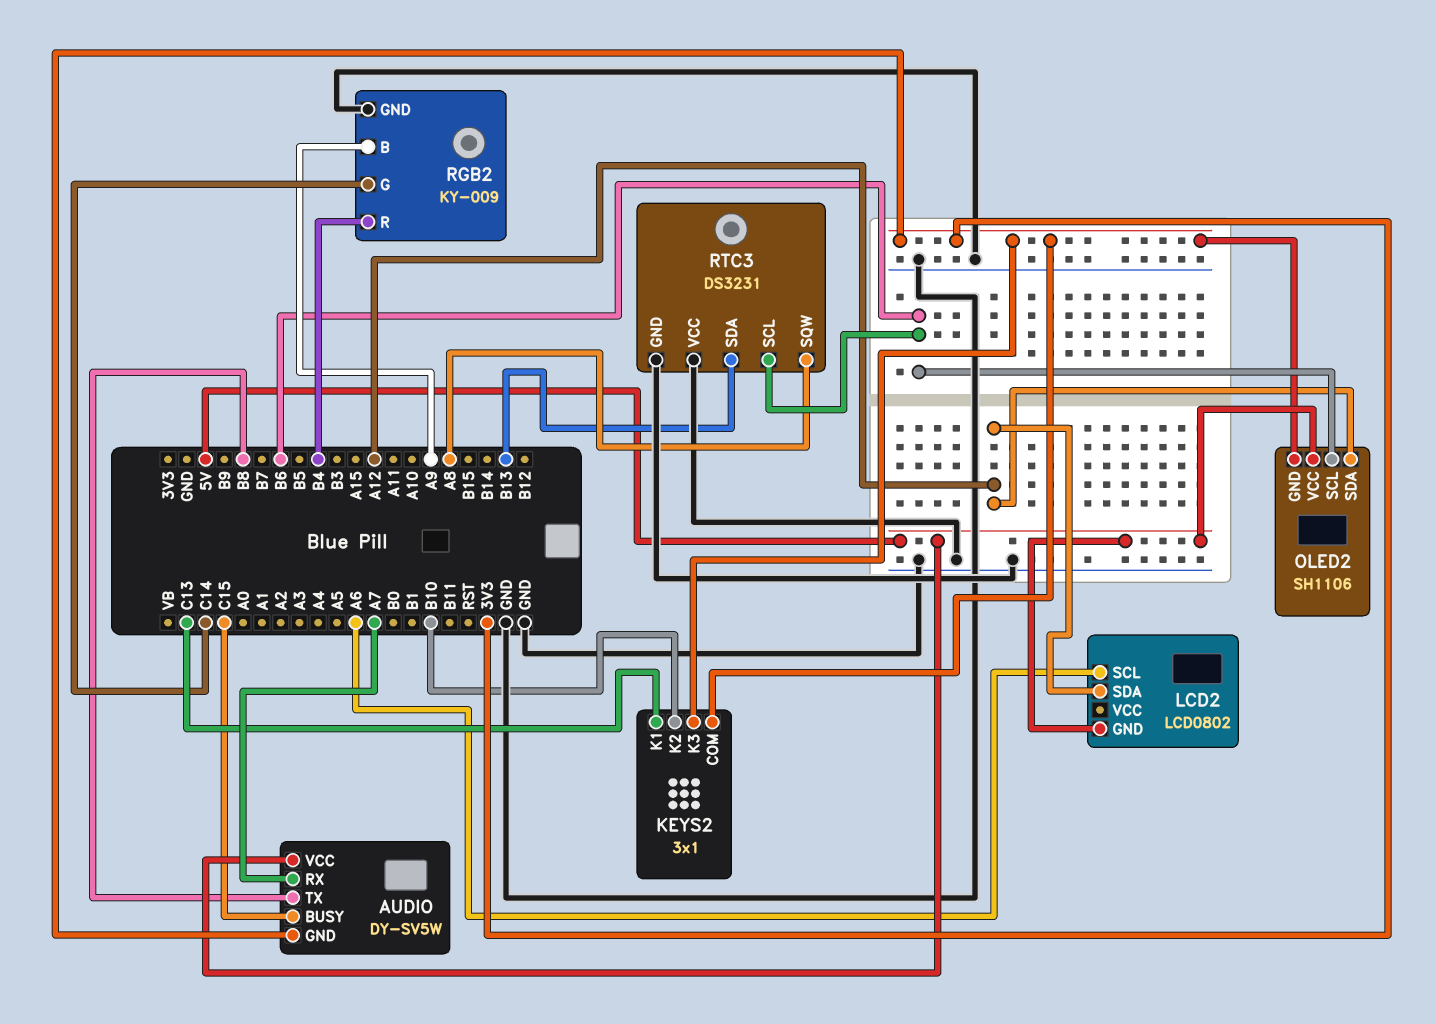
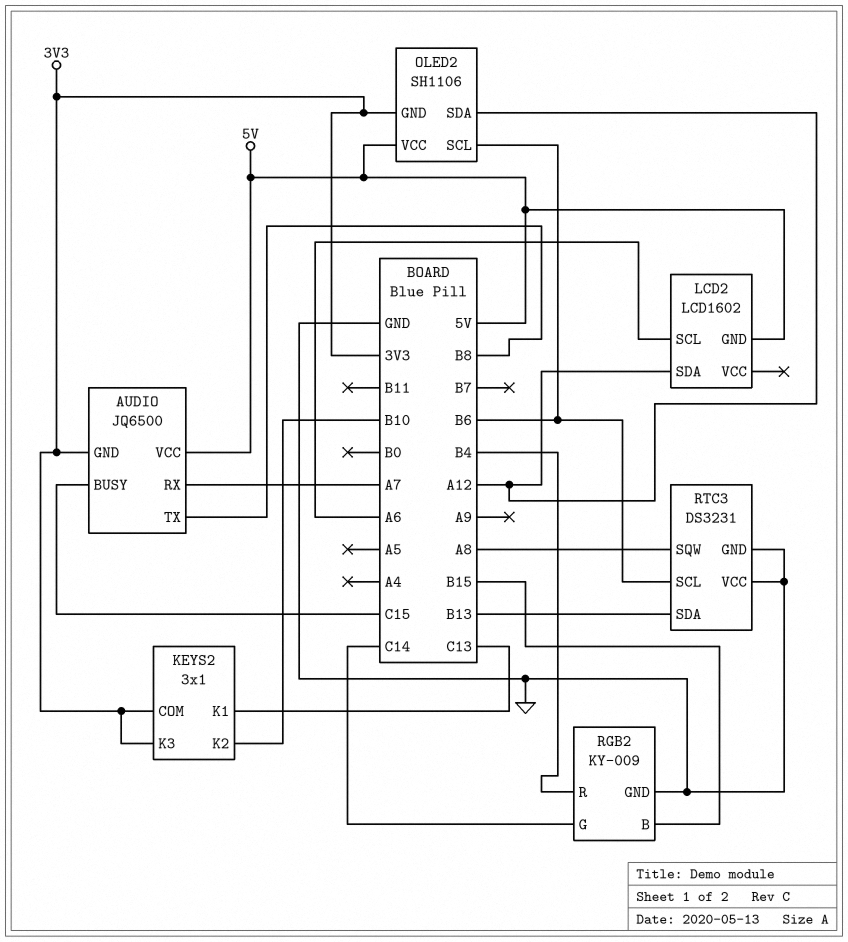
AUDIO: DY-SV5W -> JQ6500
LCD2: LCD0802 -> LCD1602
RGB2 pin B: A9 -> B15

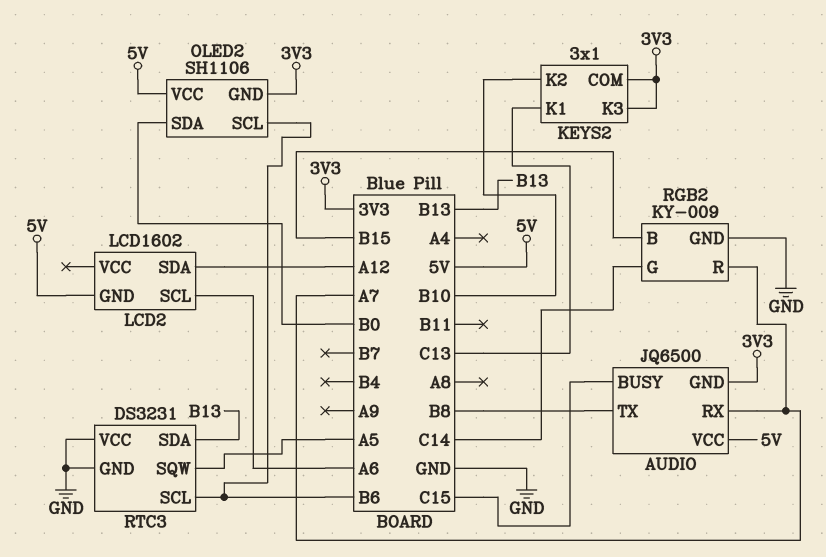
OLED2 pin SDA: A12 -> B0
RGB2 pin R: B4 -> A7
RTC3 pin SQW: A8 -> A5

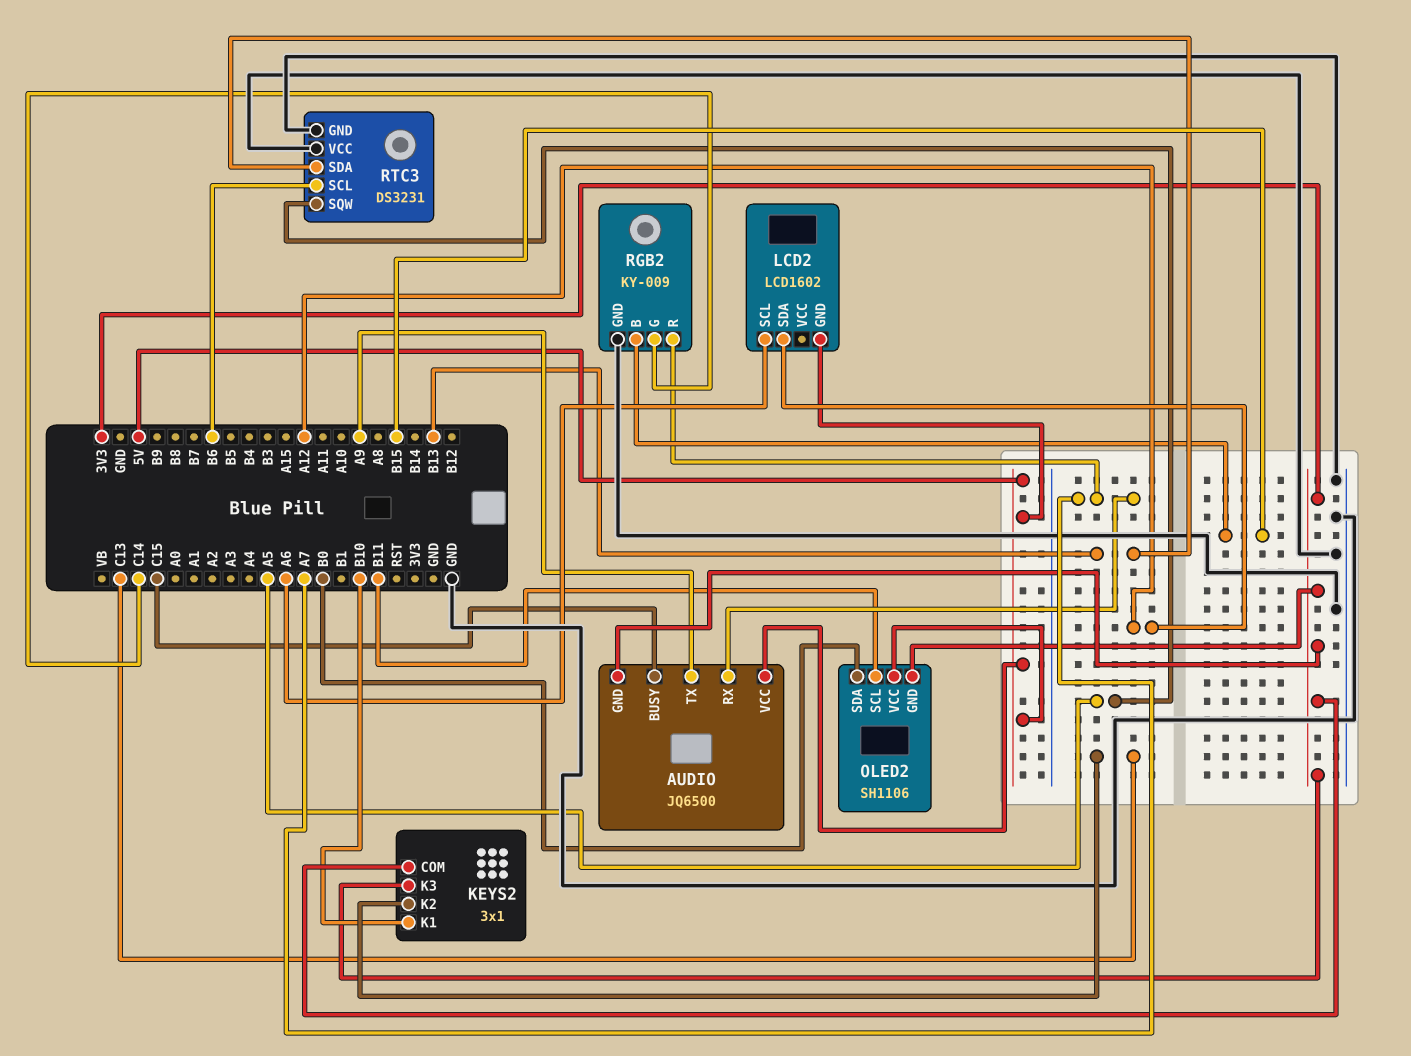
AUDIO pin TX: B8 -> A9
KEYS2 pin K1: C13 -> B10
KEYS2 pin K2: B10 -> C13
OLED2 pin SCL: B6 -> B11

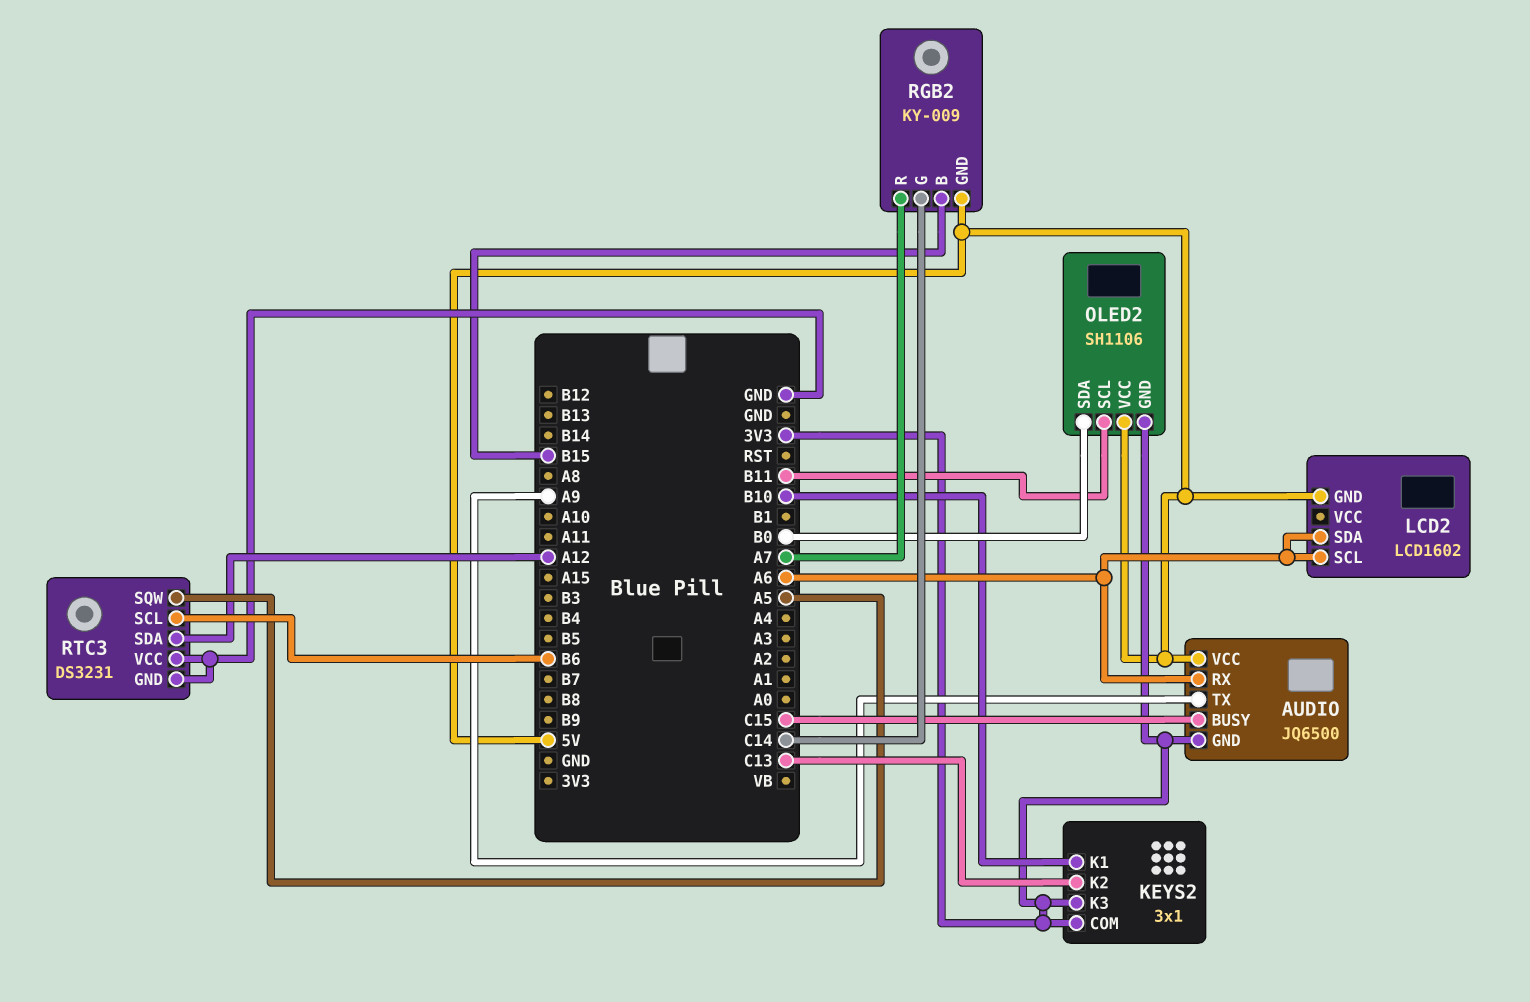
AUDIO pin RX: A7 -> A6
LCD2 pin SDA: A12 -> A6
RGB2 pin GND: GND -> 5V
RTC3 pin SDA: B13 -> A12

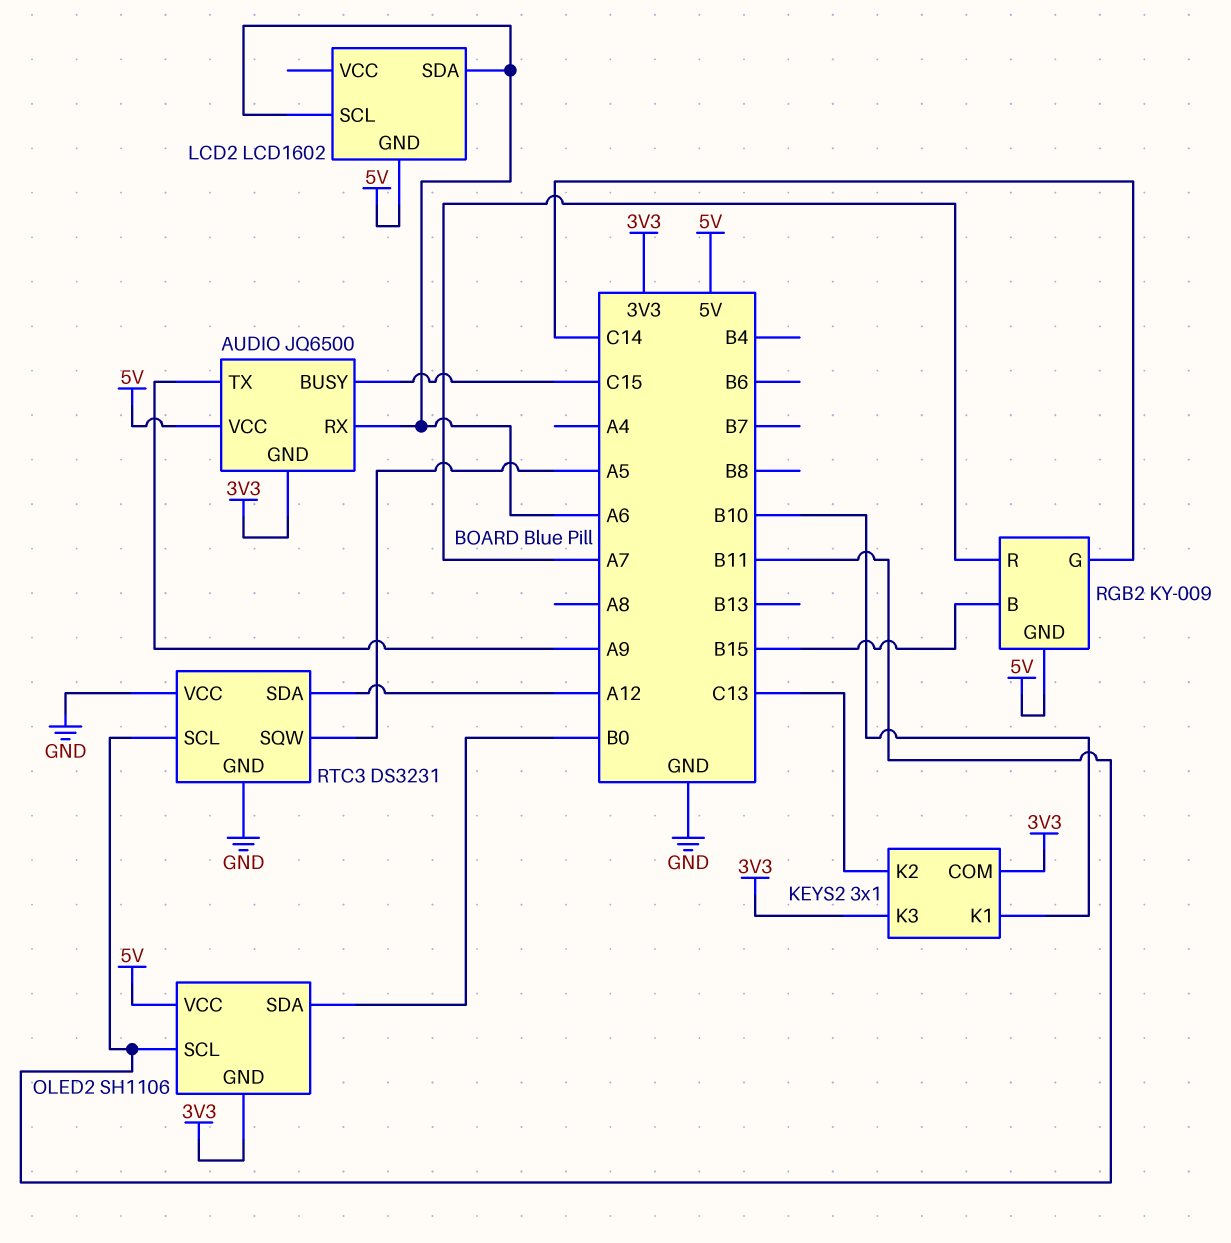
RTC3 pin SCL: B6 -> B11

